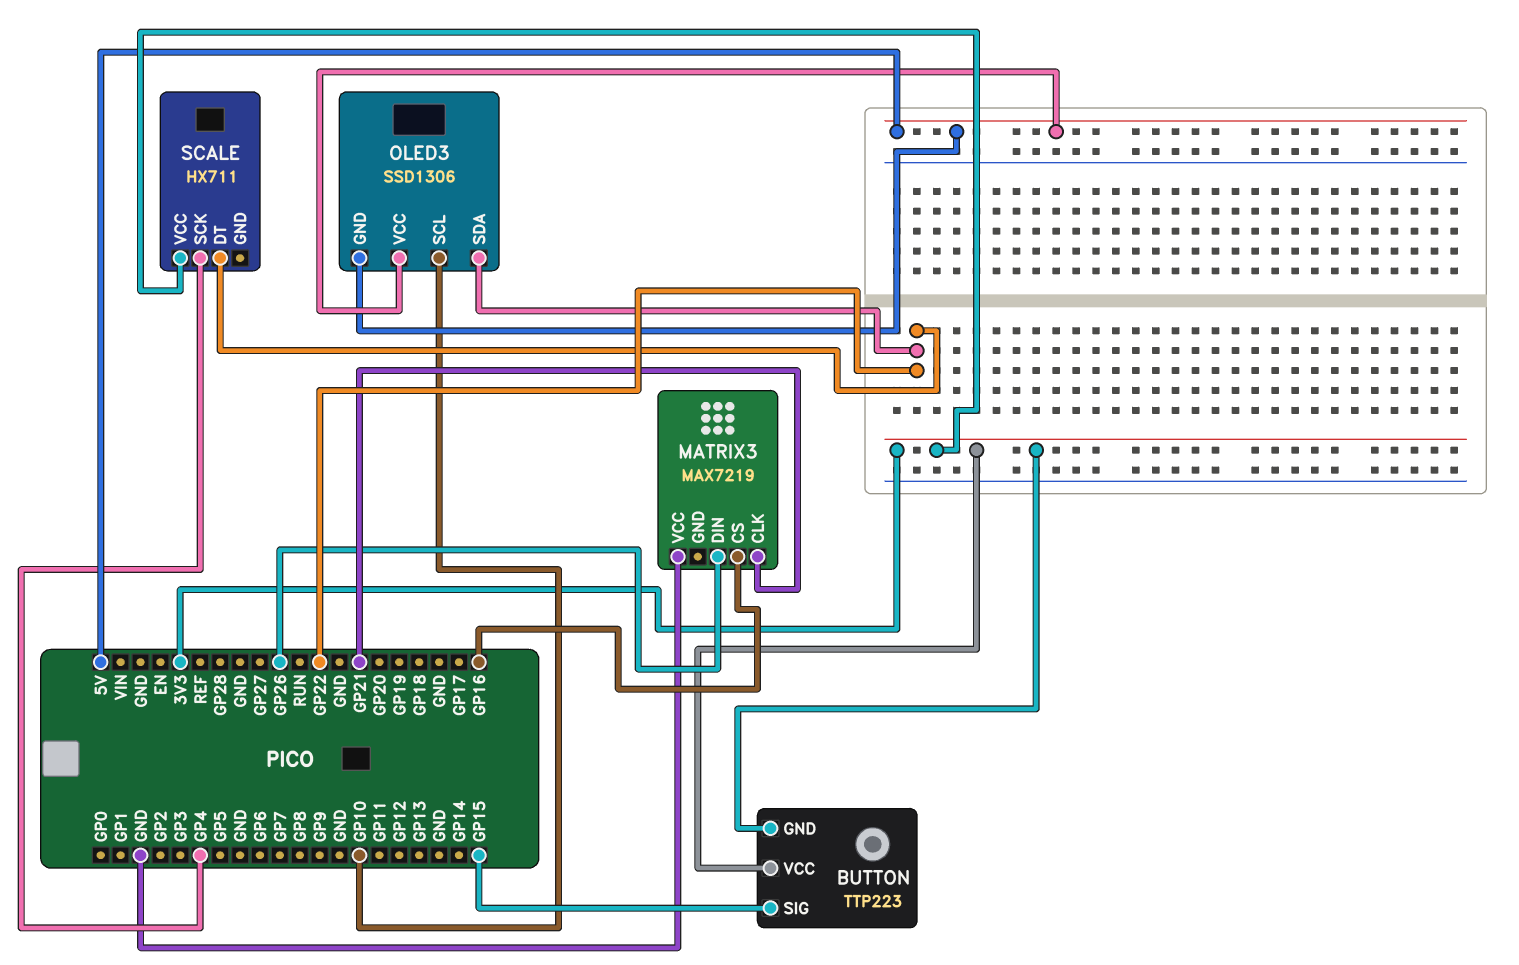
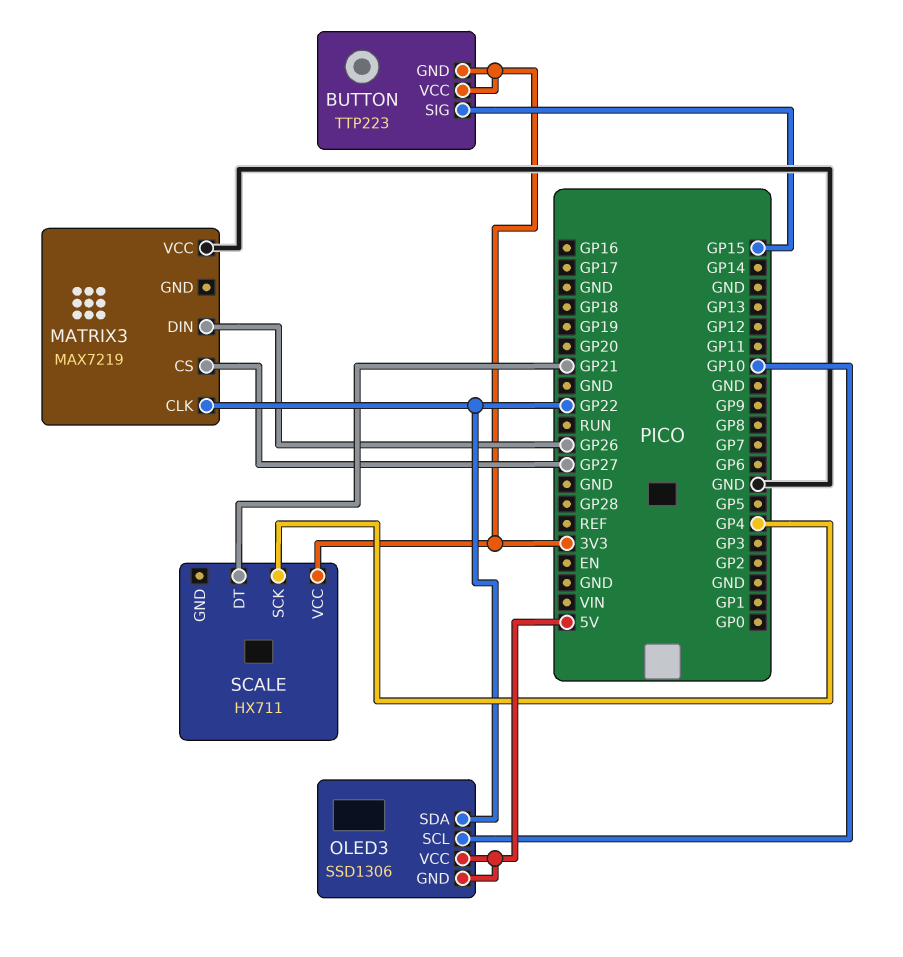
MATRIX3 pin CLK: GP21 -> GP22
MATRIX3 pin CS: GP16 -> GP27
SCALE pin DT: GP22 -> GP21

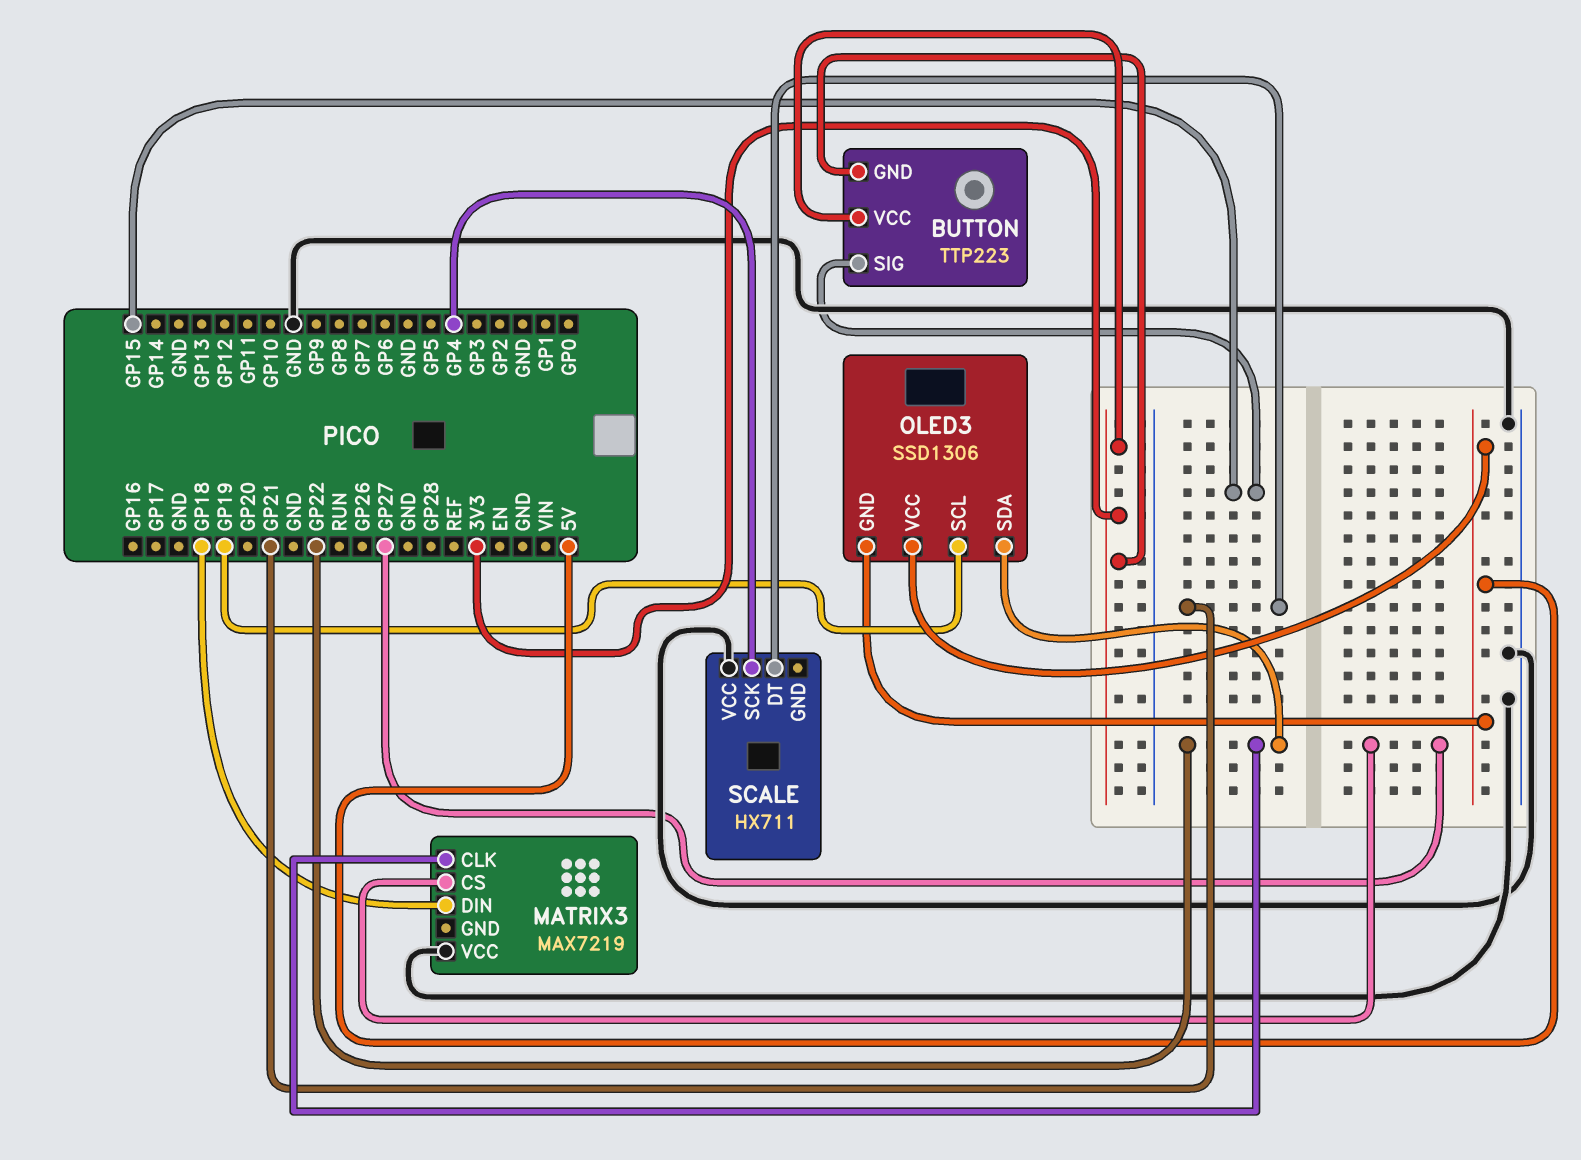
MATRIX3 pin DIN: GP26 -> GP18
OLED3 pin SCL: GP10 -> GP19
SCALE pin VCC: 3V3 -> GND

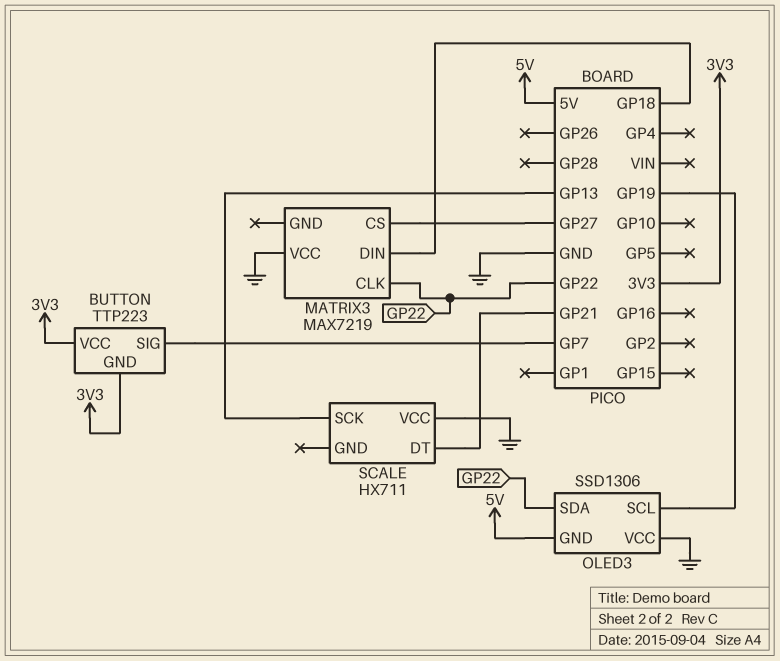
BUTTON pin SIG: GP15 -> GP7
OLED3 pin VCC: 5V -> GND
SCALE pin SCK: GP4 -> GP13

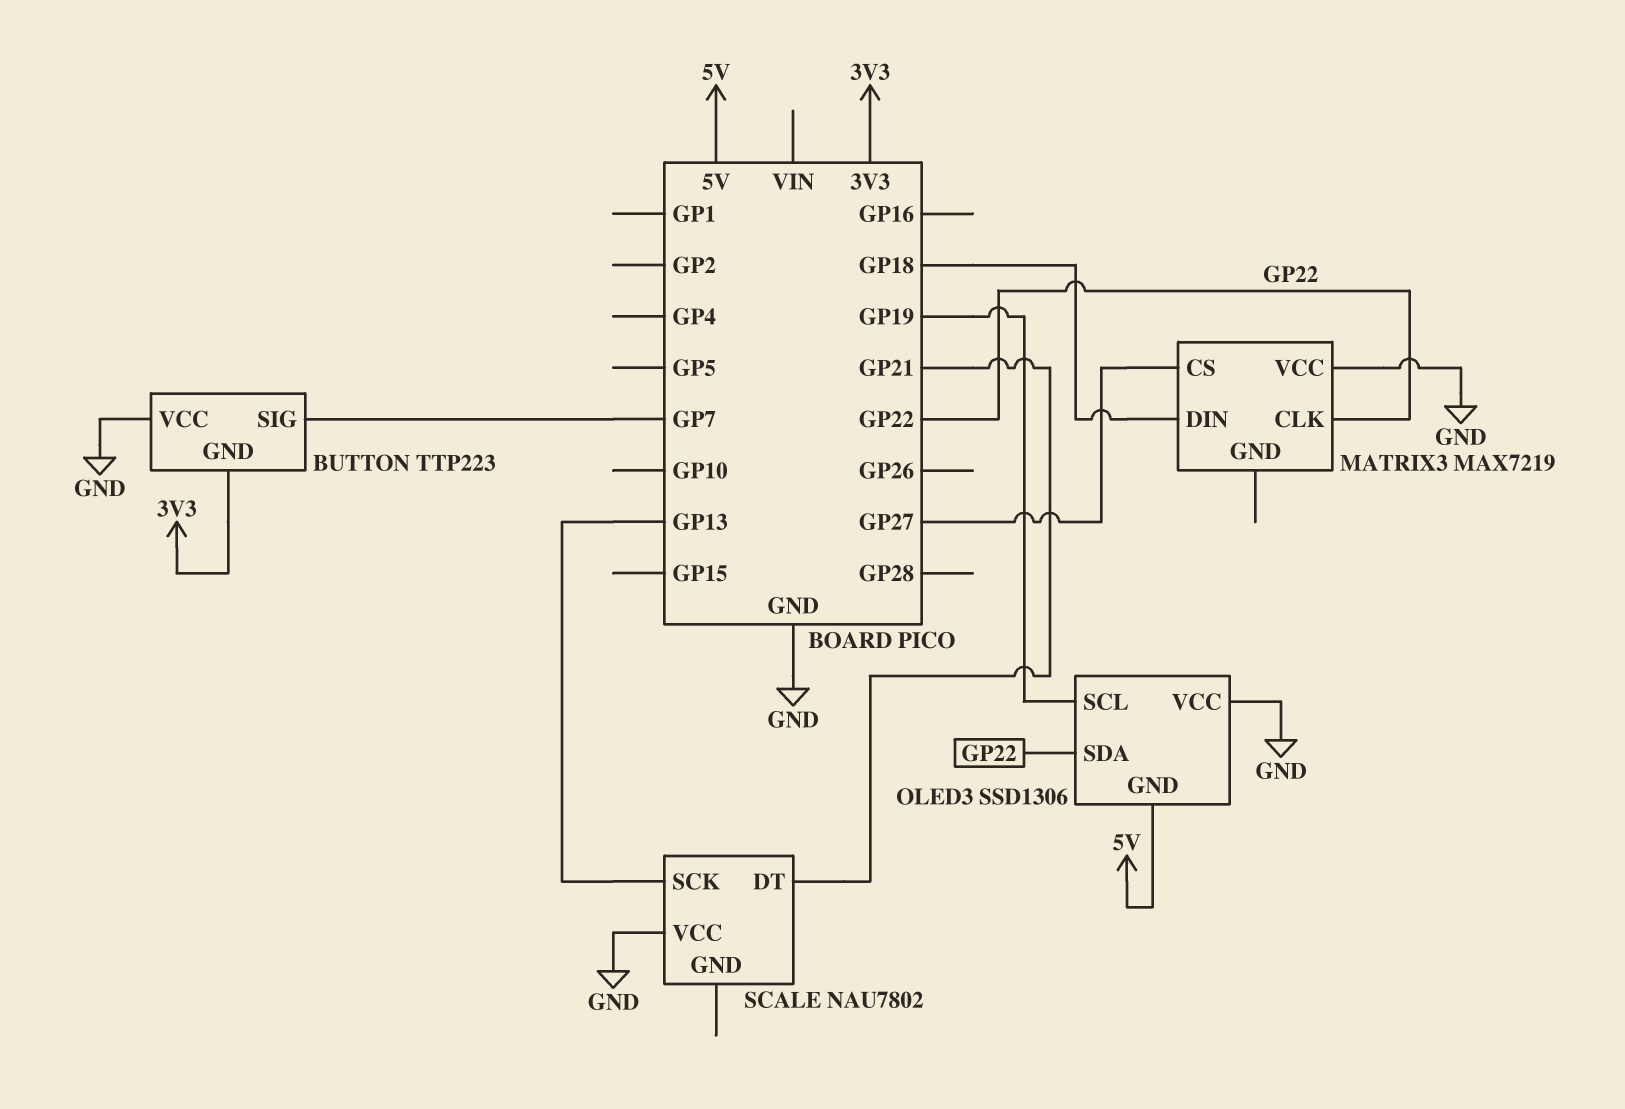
BUTTON pin VCC: 3V3 -> GND
SCALE: HX711 -> NAU7802

